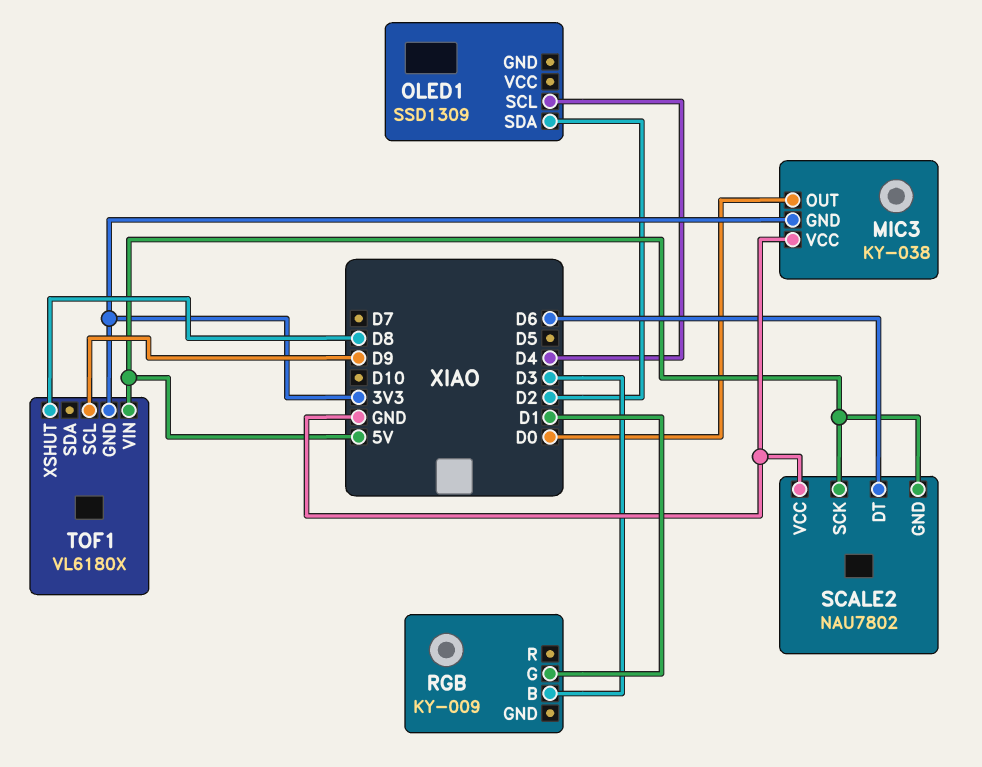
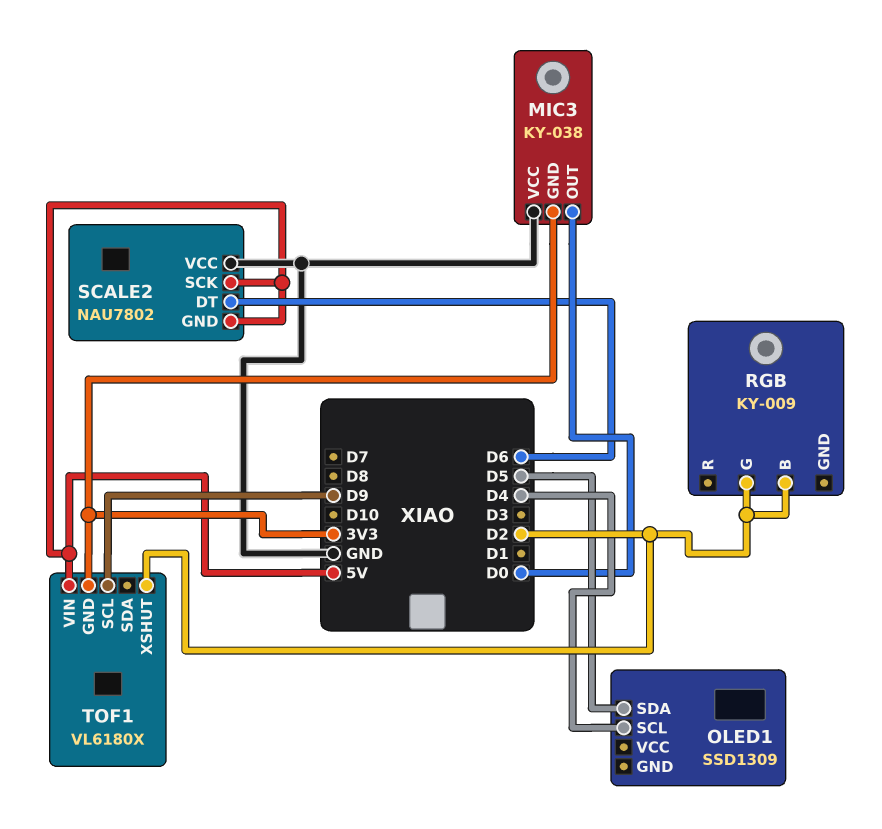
OLED1 pin SDA: D2 -> D5
RGB pin B: D3 -> D2
RGB pin G: D1 -> D2
TOF1 pin XSHUT: D8 -> D2

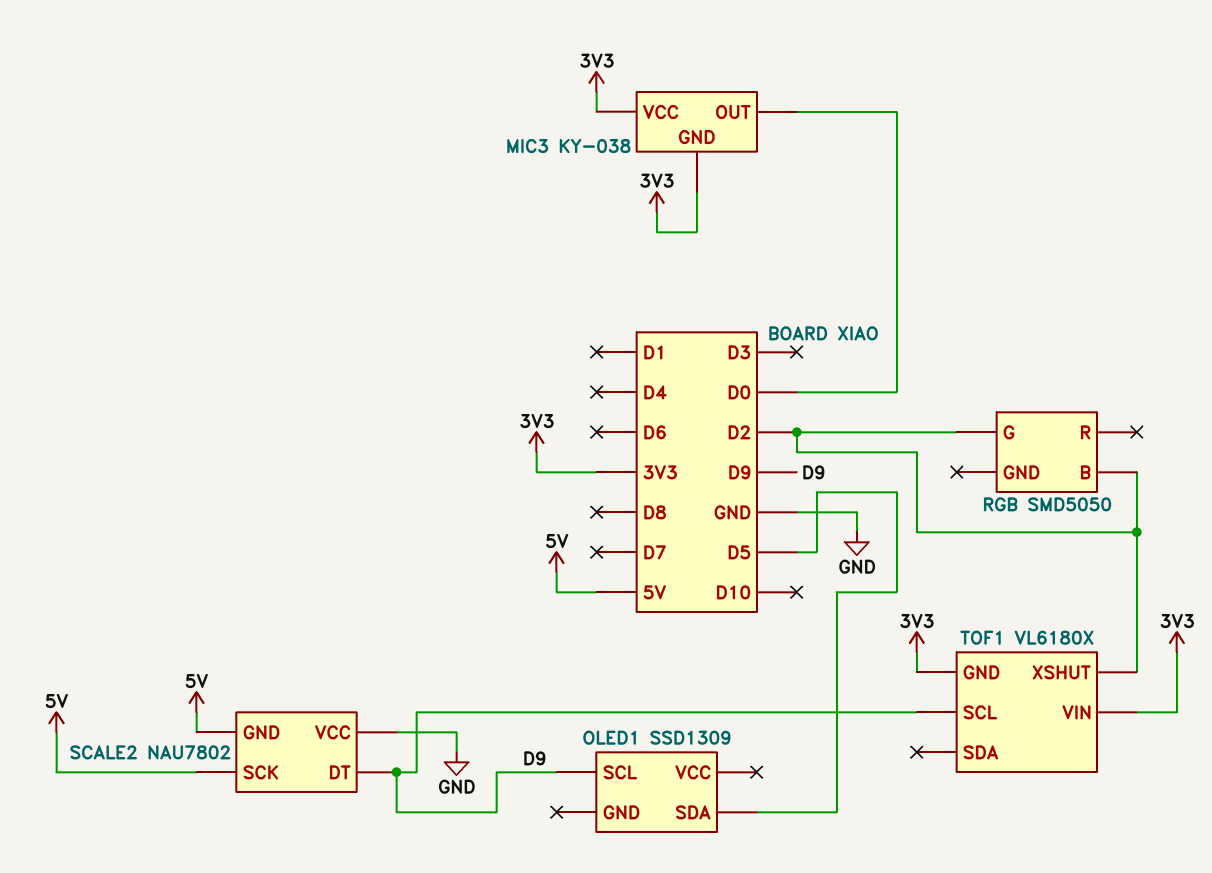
MIC3 pin VCC: GND -> 3V3
OLED1 pin SCL: D4 -> D9
RGB: KY-009 -> SMD5050
SCALE2 pin DT: D6 -> D9
TOF1 pin VIN: 5V -> 3V3

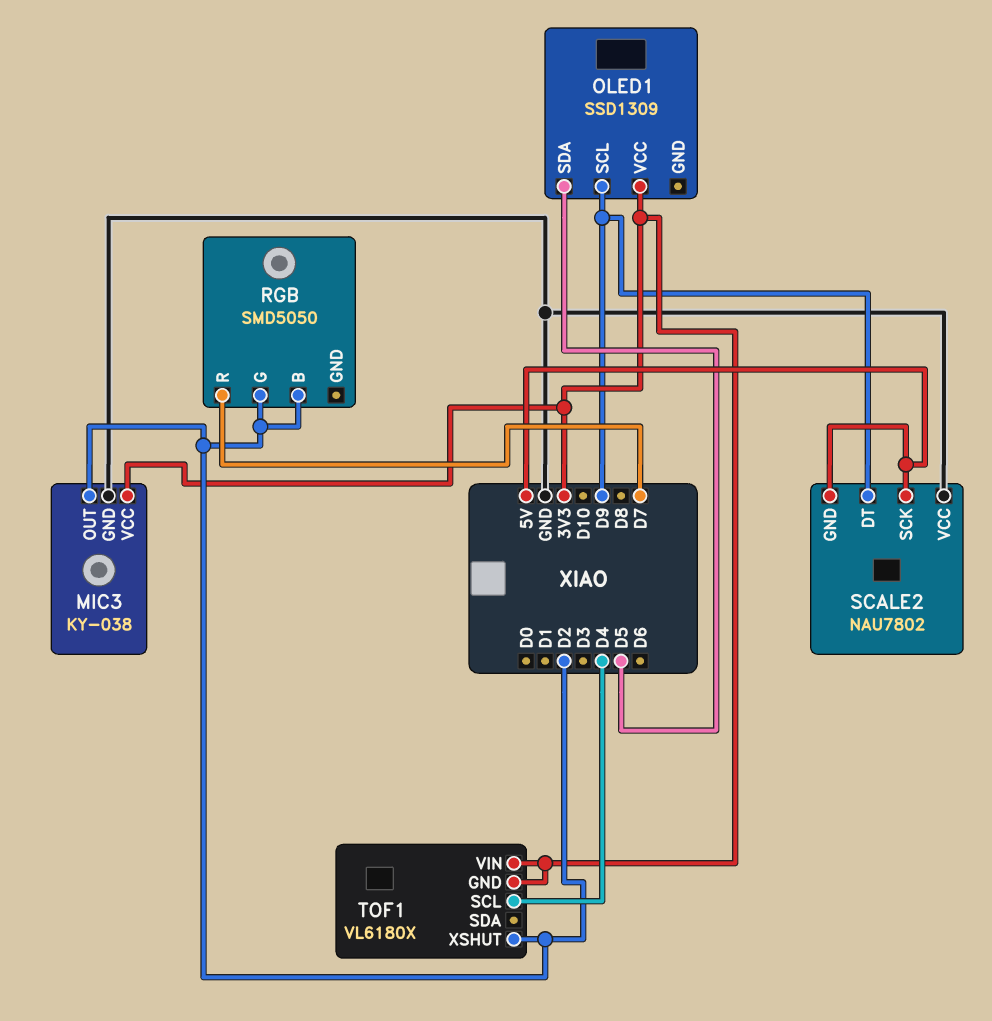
MIC3 pin GND: 3V3 -> GND
MIC3 pin OUT: D0 -> D2
OLED1 pin VCC: none -> 3V3
RGB pin R: none -> D7
TOF1 pin SCL: D9 -> D4

